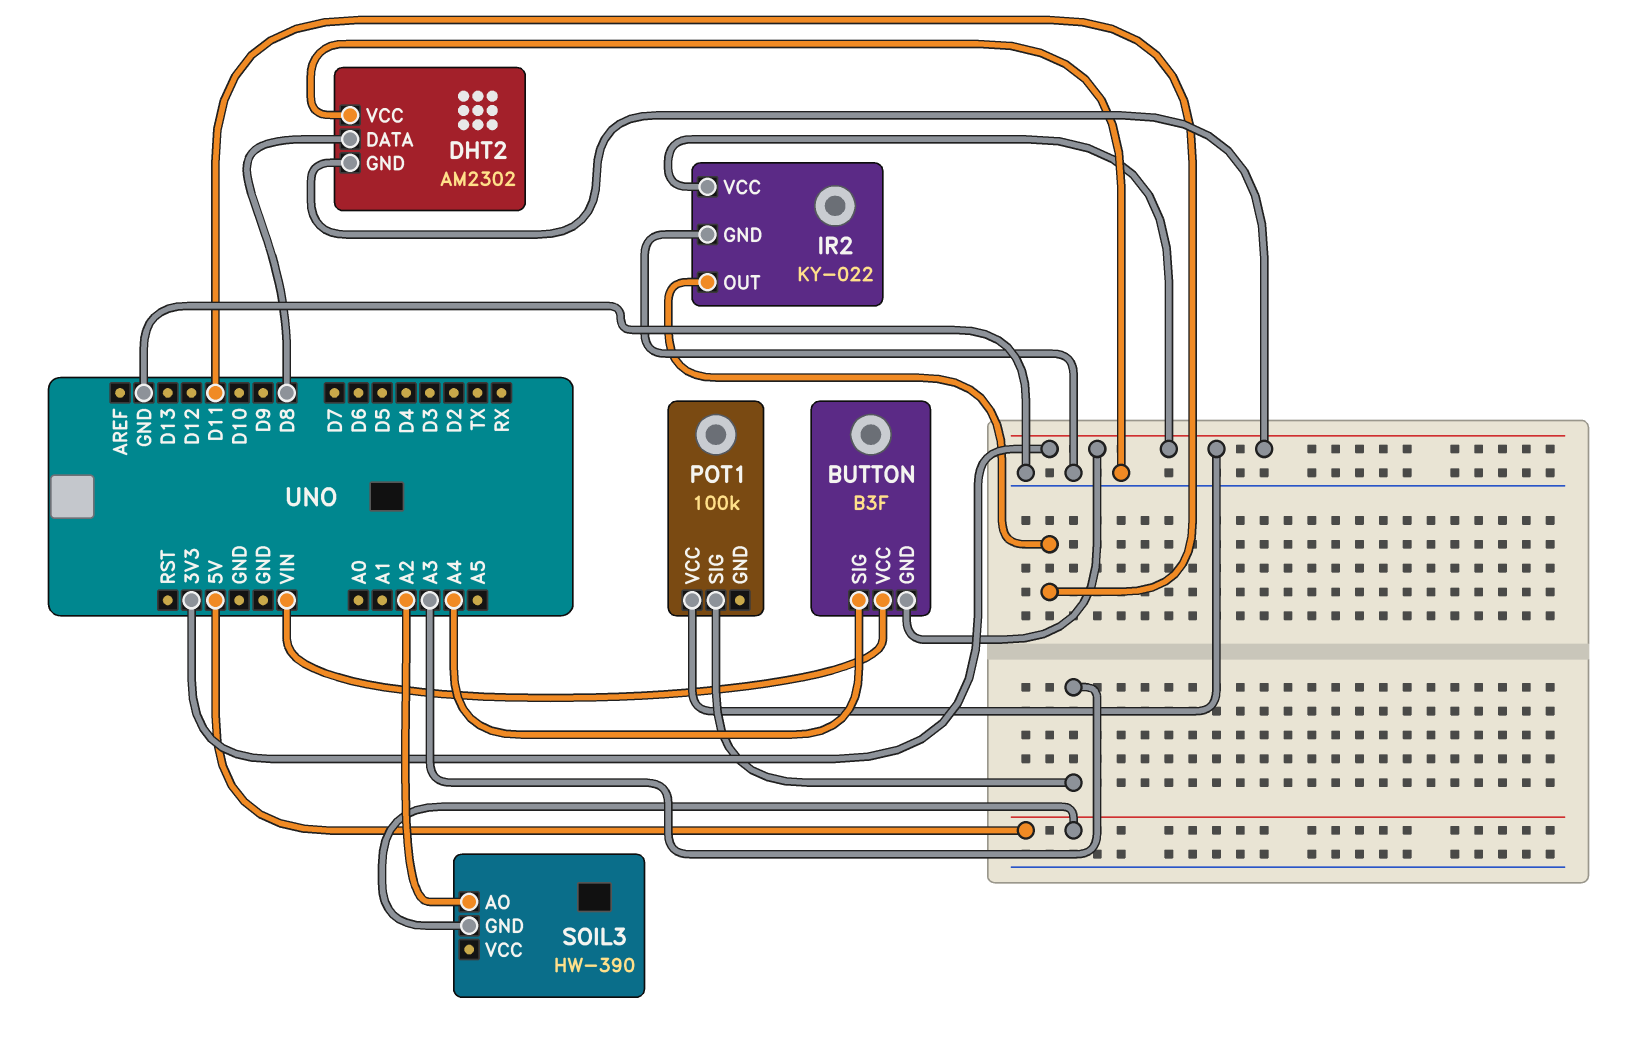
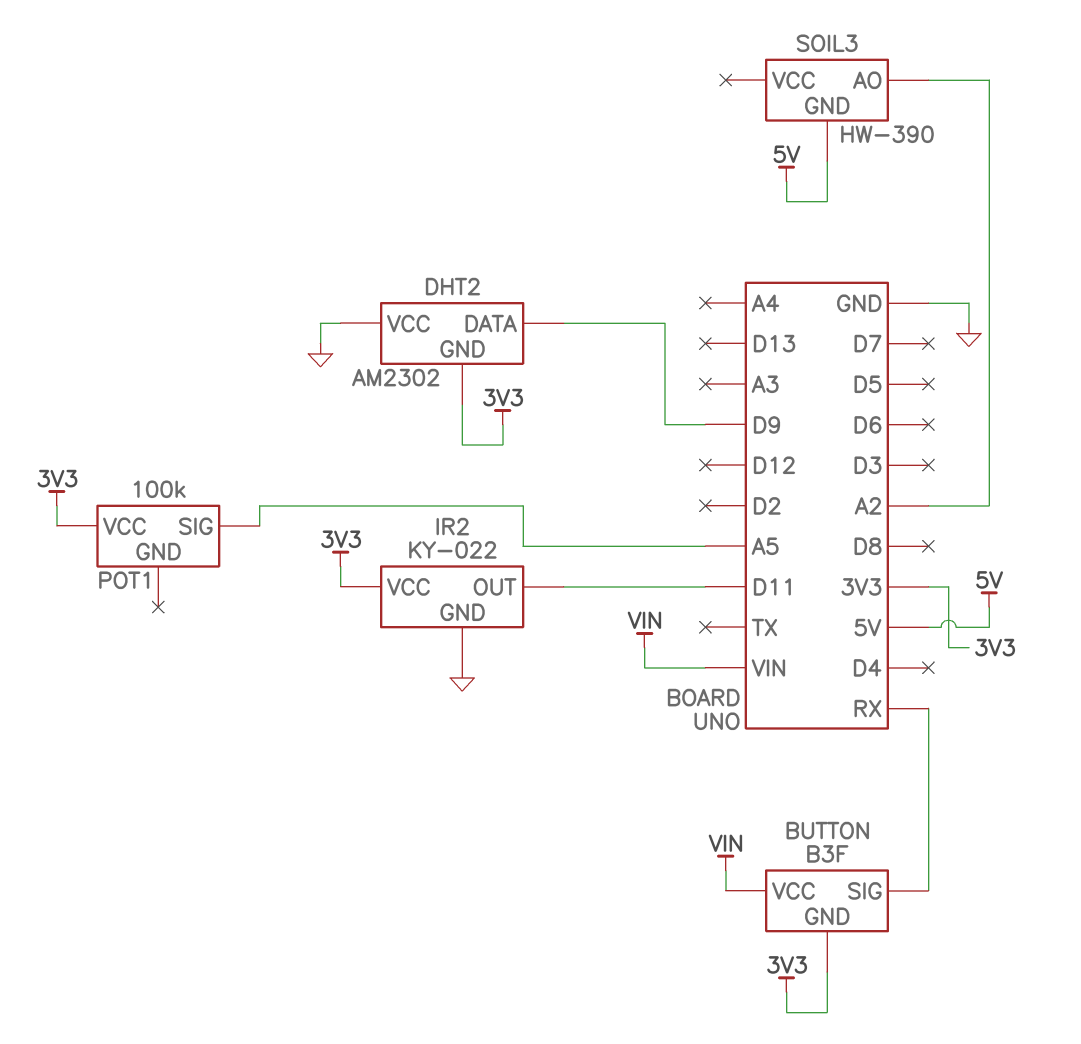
BUTTON pin SIG: A4 -> RX
DHT2 pin DATA: D8 -> D9
POT1 pin SIG: A3 -> A5

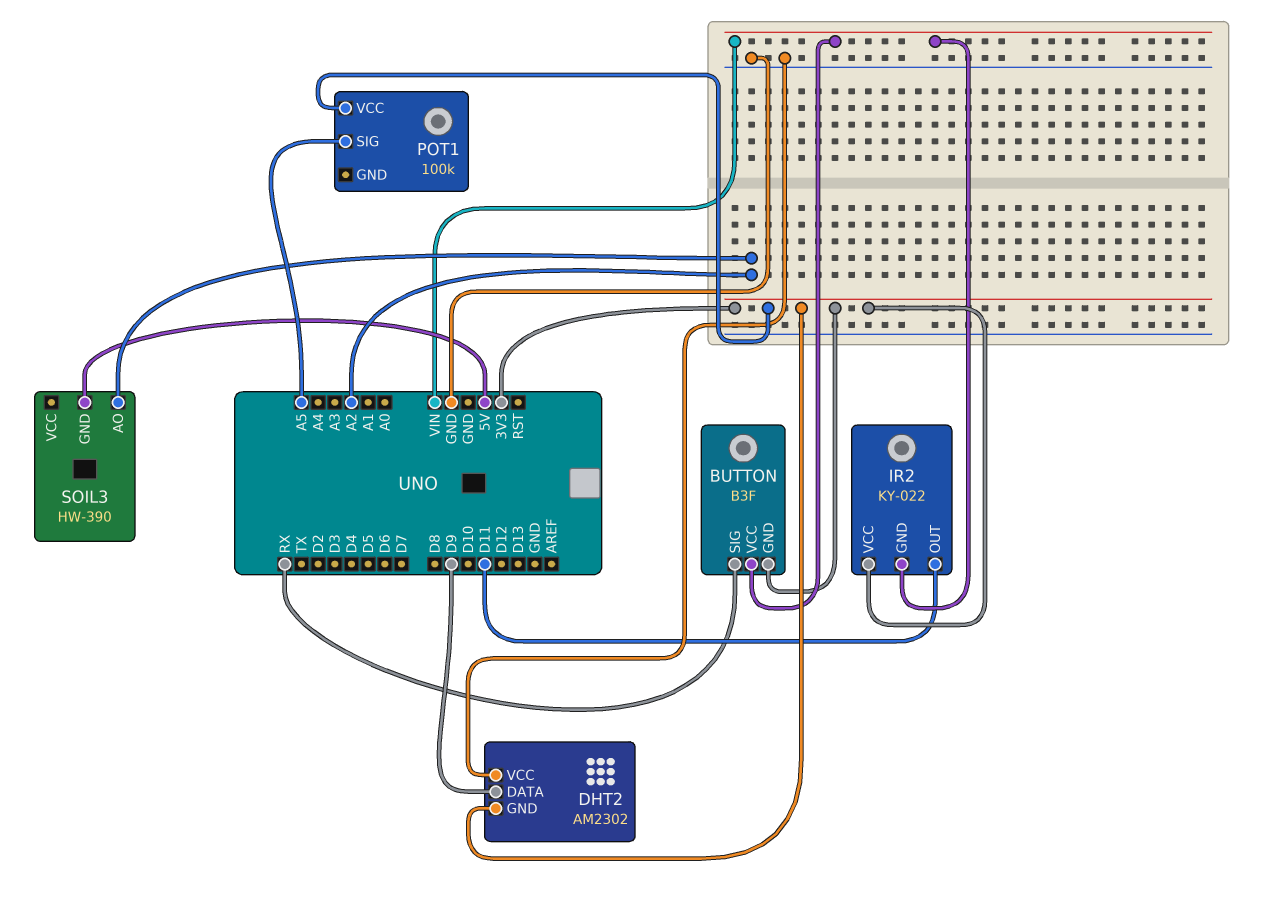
IR2 pin GND: GND -> VIN

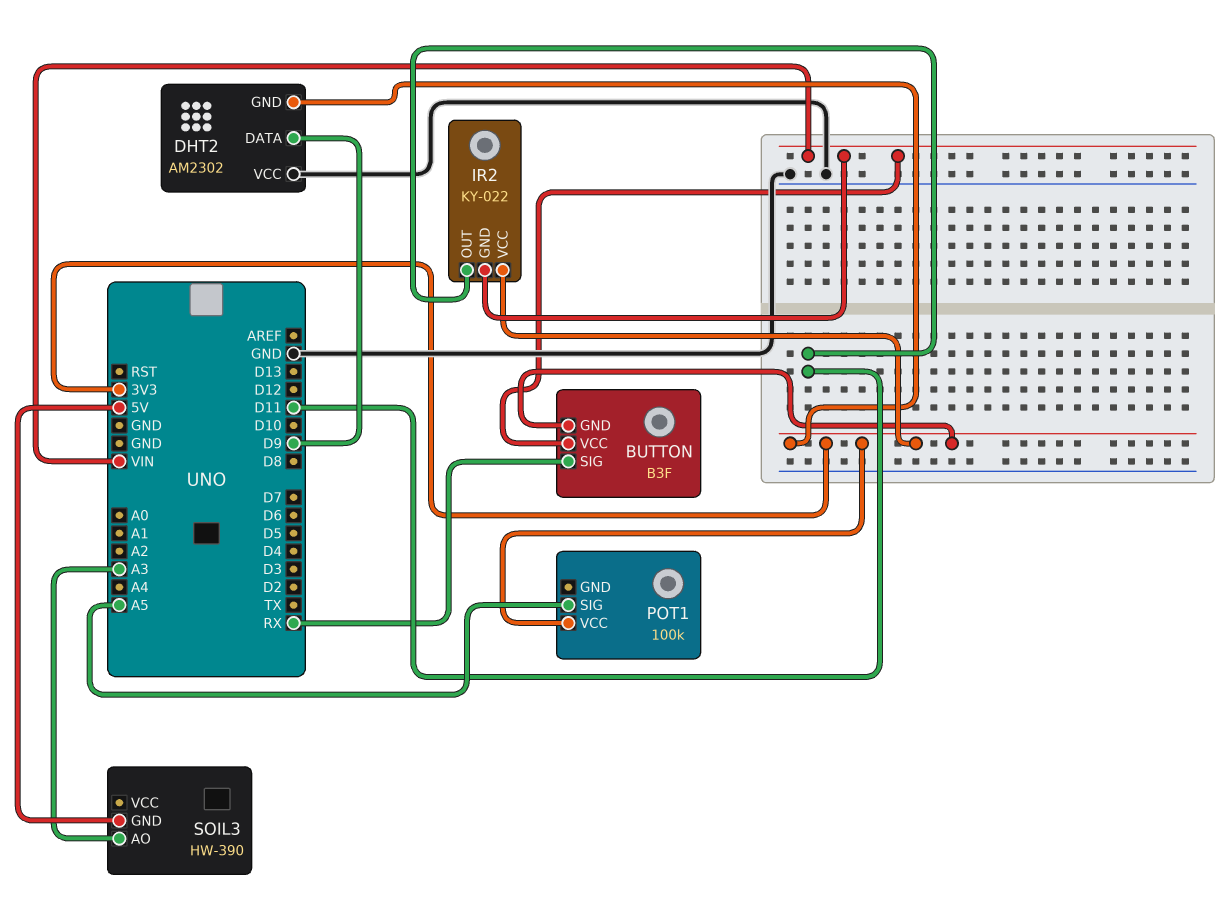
SOIL3 pin AO: A2 -> A3

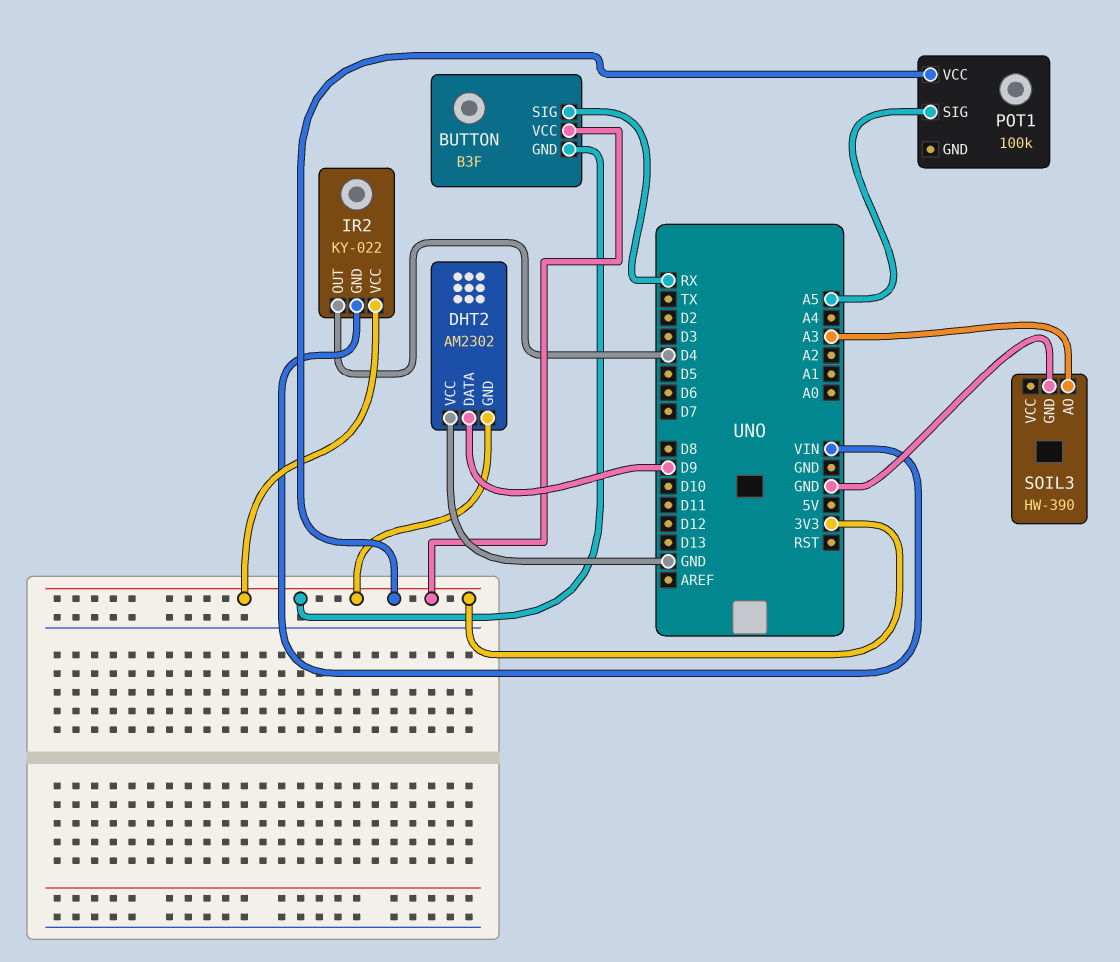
BUTTON pin VCC: VIN -> 3V3
IR2 pin OUT: D11 -> D4
SOIL3 pin GND: 5V -> GND

